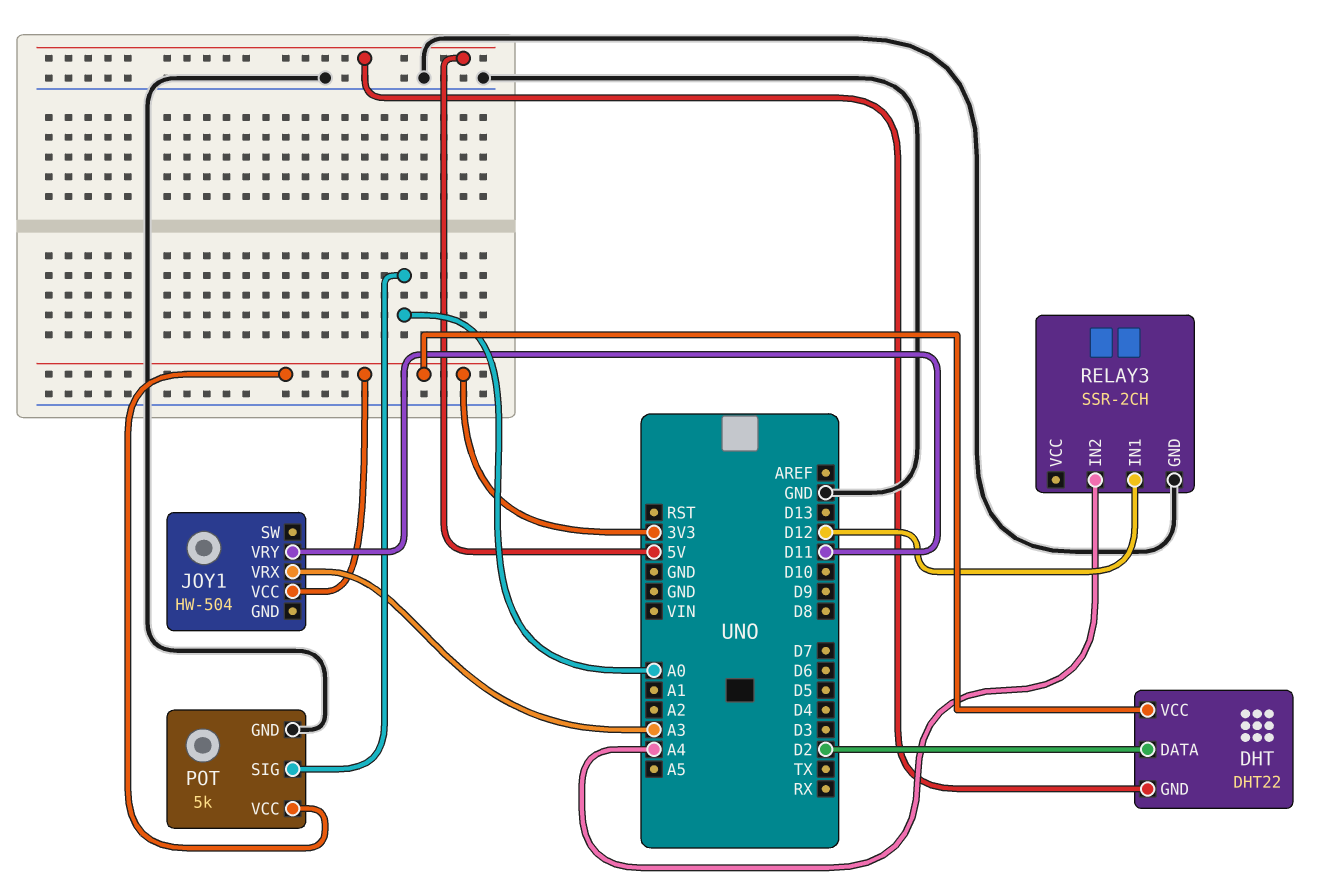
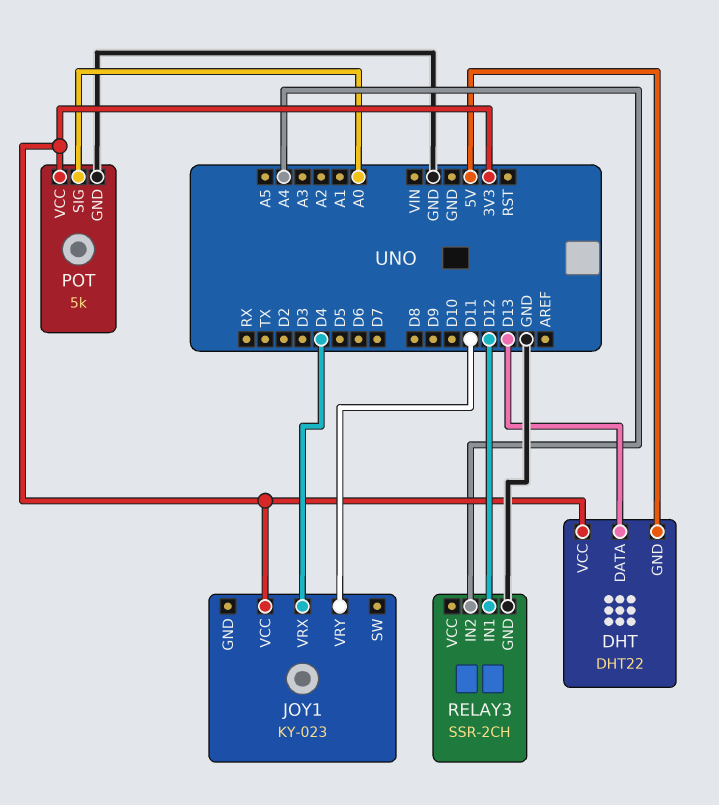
DHT pin DATA: D2 -> D13
JOY1: HW-504 -> KY-023
JOY1 pin VRX: A3 -> D4

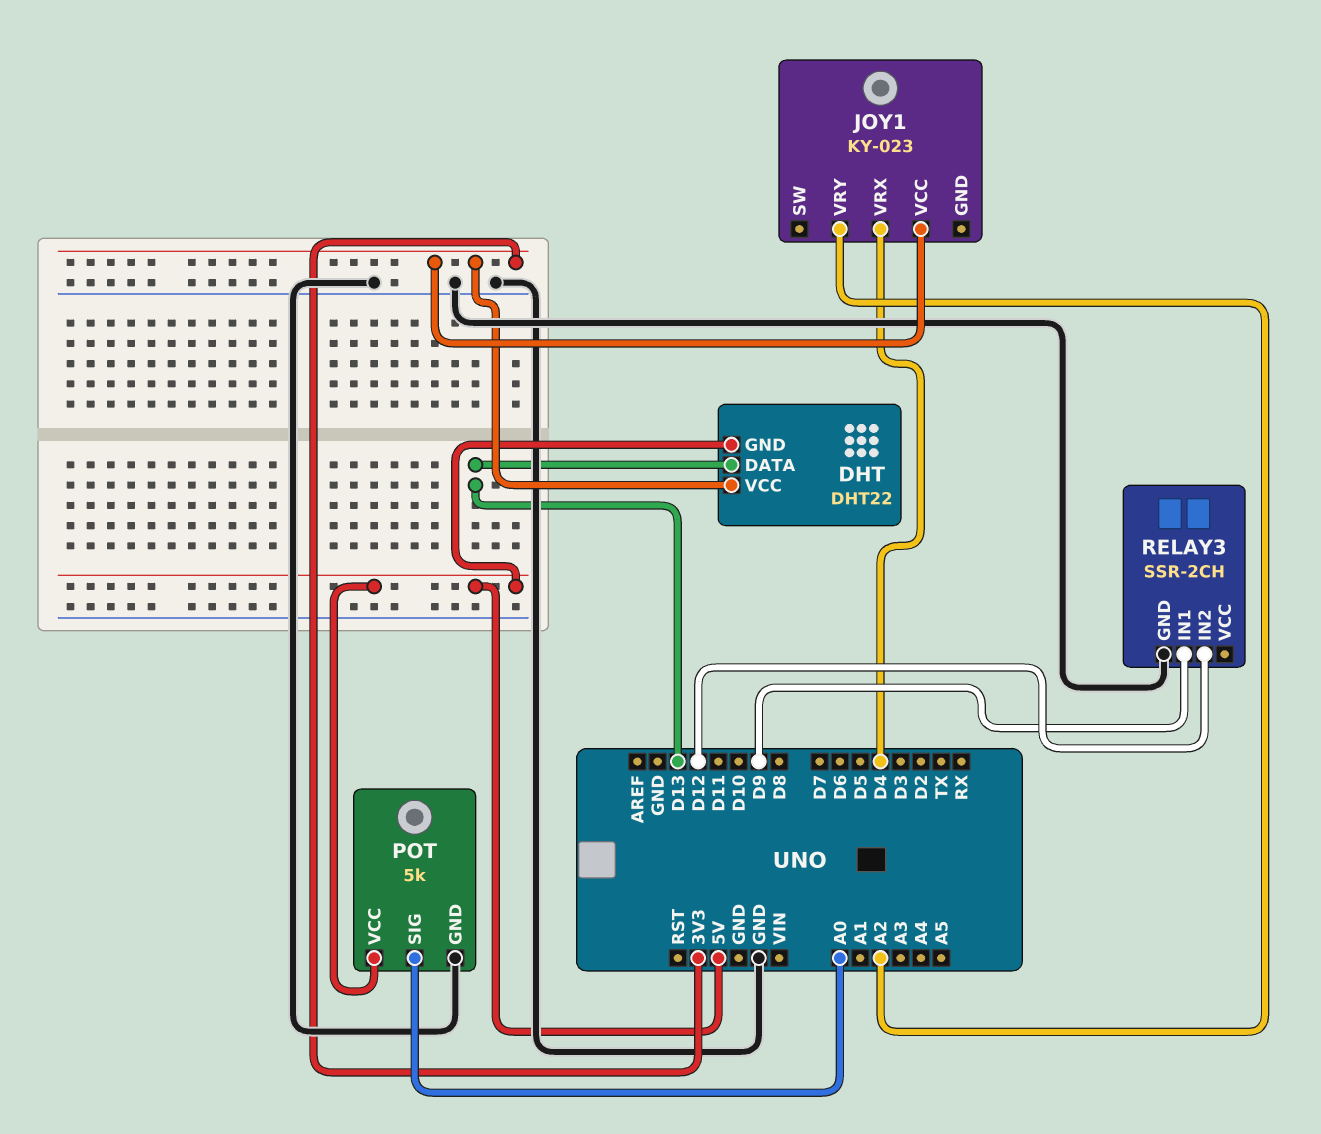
JOY1 pin VRY: D11 -> A2
POT pin VCC: 3V3 -> 5V
RELAY3 pin IN1: D12 -> D9
RELAY3 pin IN2: A4 -> D12

